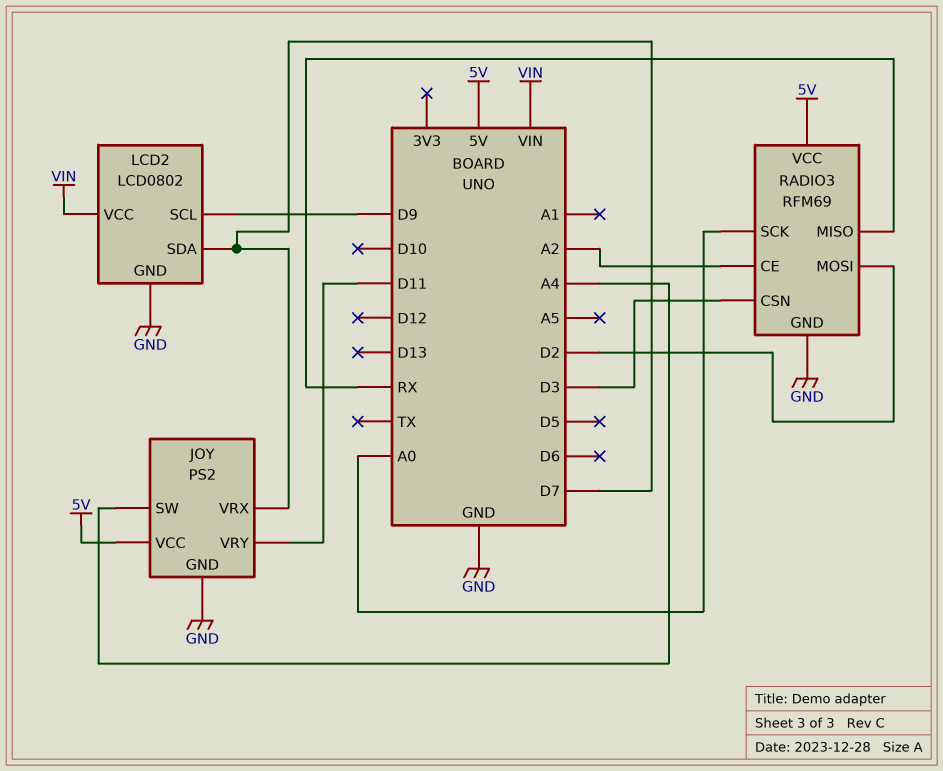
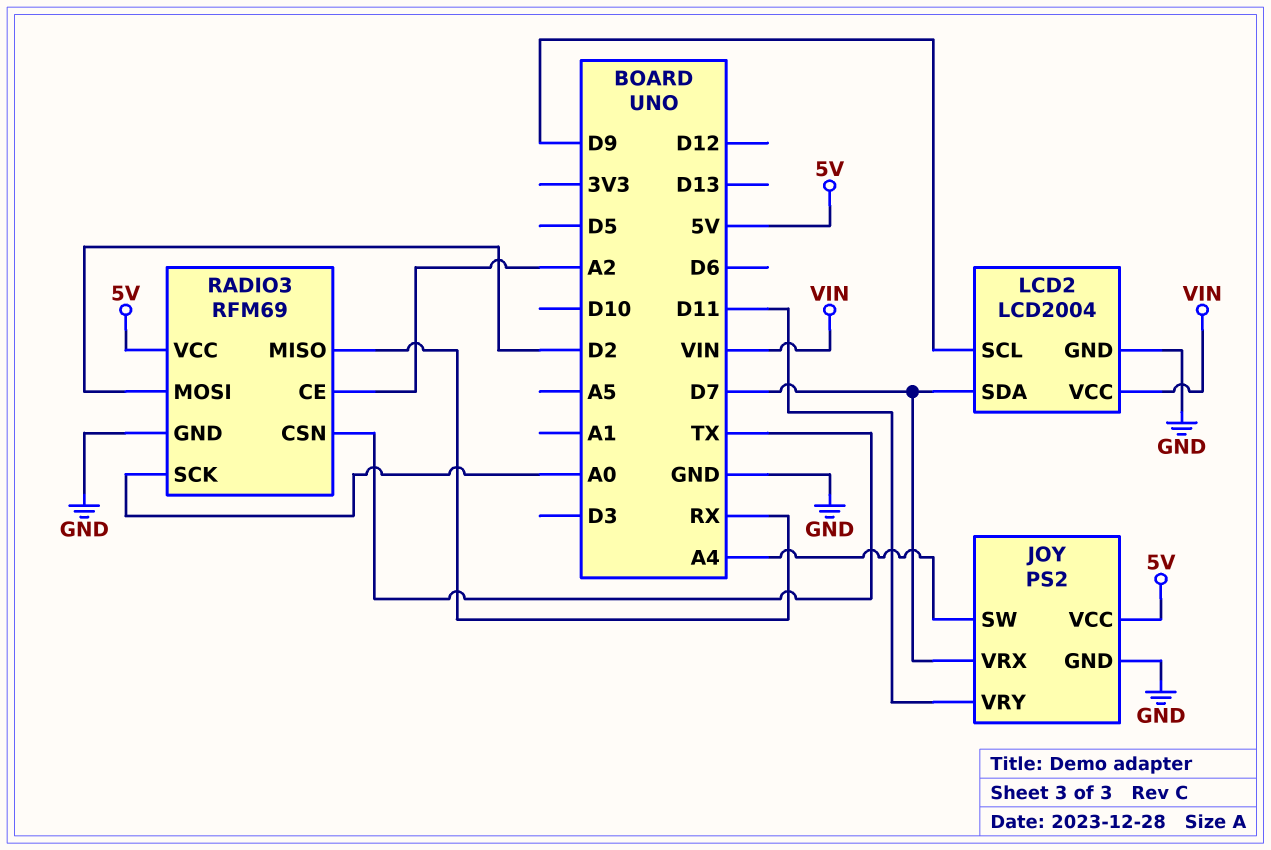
LCD2: LCD0802 -> LCD2004
RADIO3 pin CSN: D3 -> TX

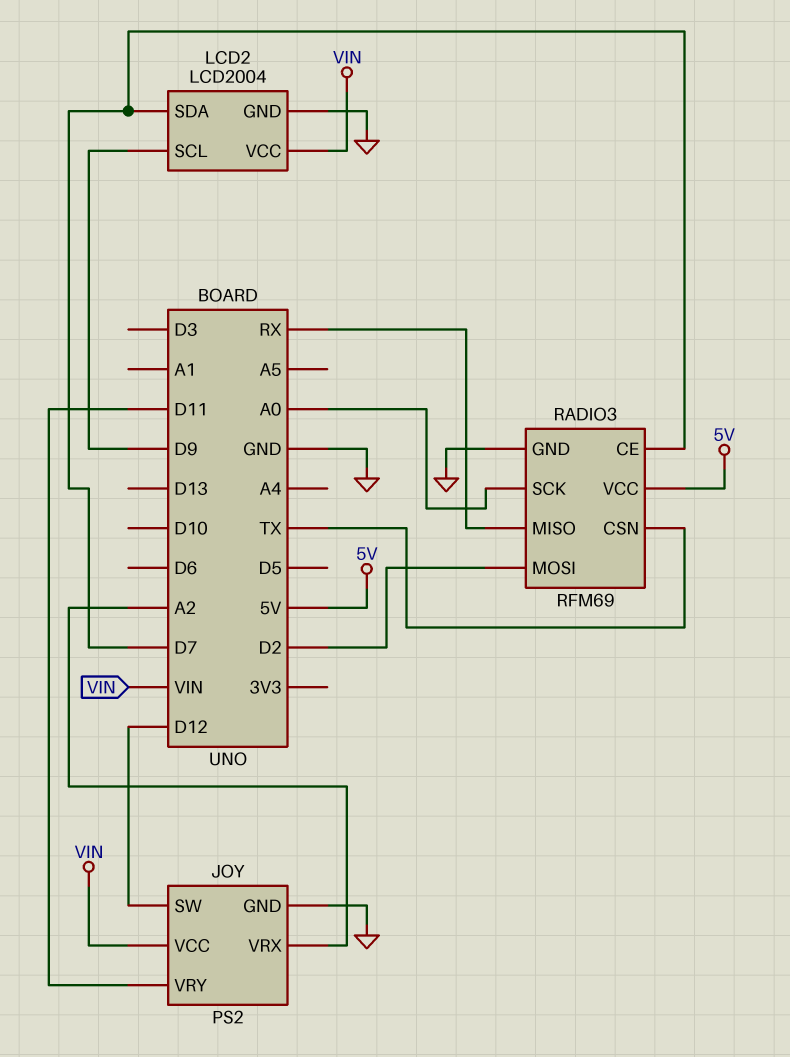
JOY pin SW: A4 -> D12
JOY pin VCC: 5V -> VIN
JOY pin VRX: D7 -> A2
RADIO3 pin CE: A2 -> D7

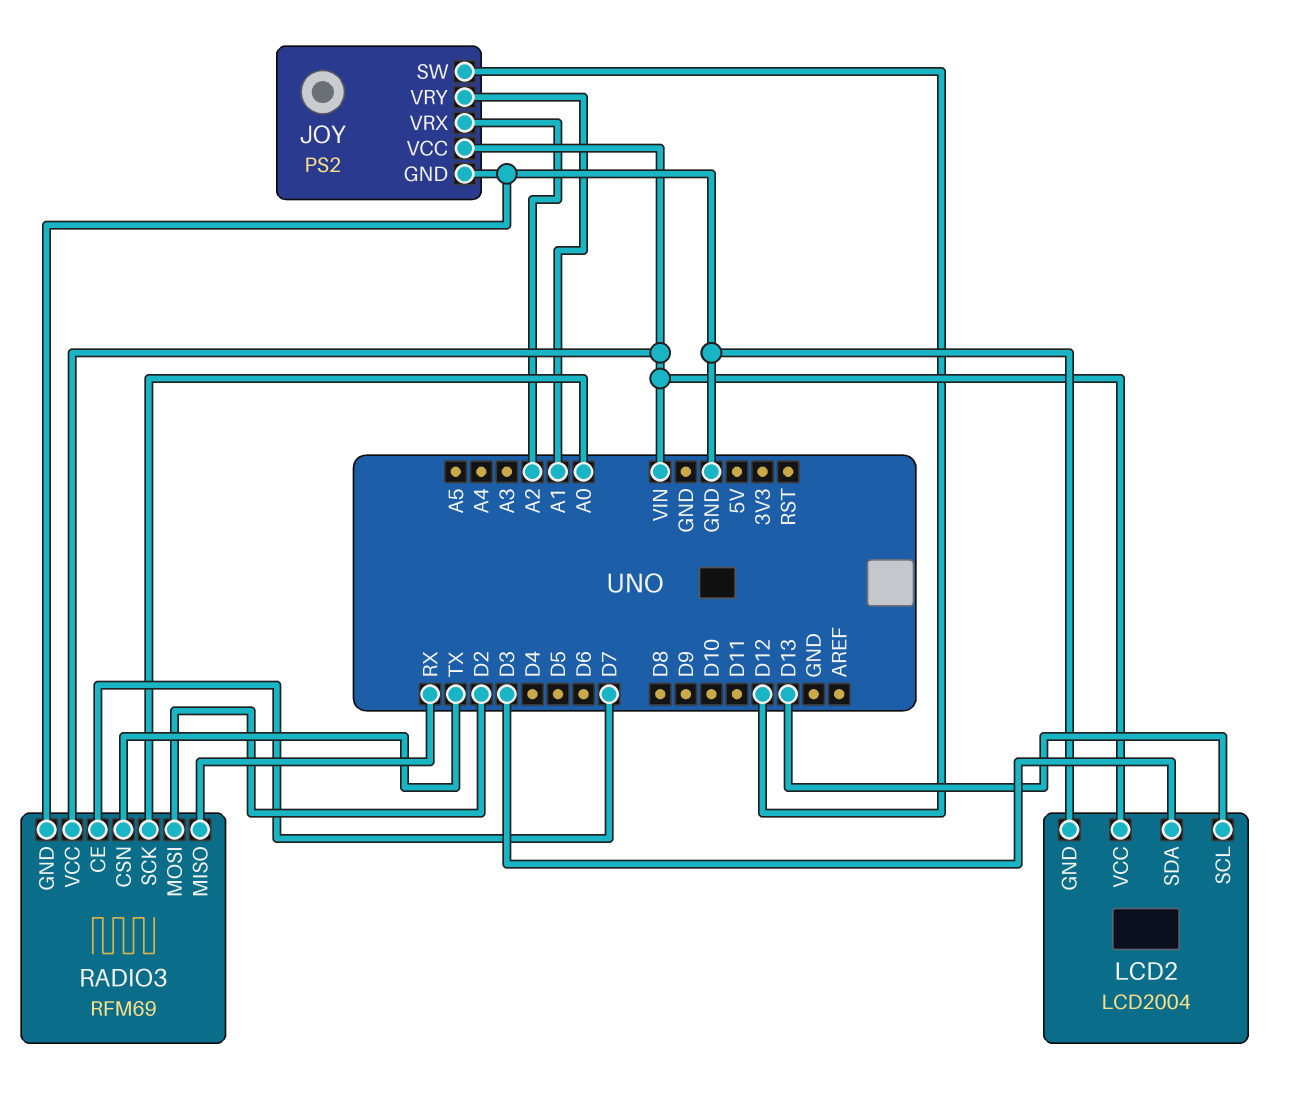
JOY pin VRY: D11 -> A1
LCD2 pin SCL: D9 -> D13
LCD2 pin SDA: D7 -> D3
RADIO3 pin VCC: 5V -> VIN

